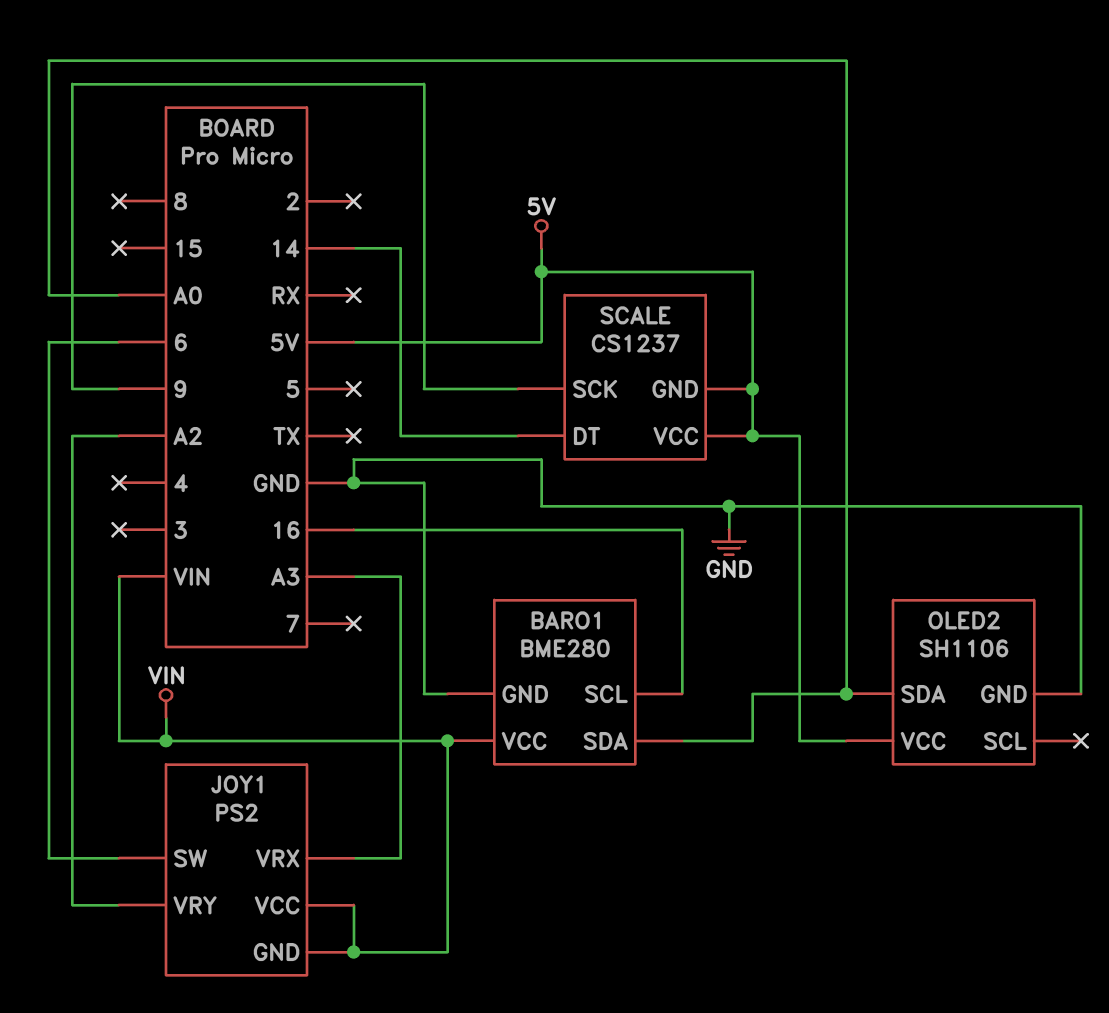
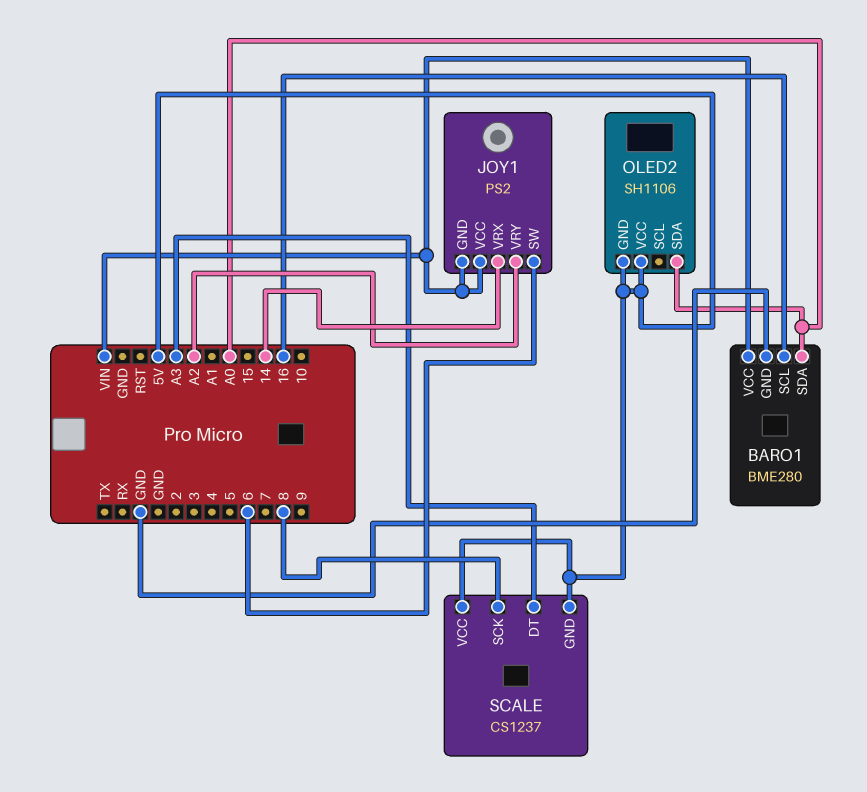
JOY1 pin VRX: A3 -> 14
OLED2 pin GND: GND -> 5V
SCALE pin DT: 14 -> A3
SCALE pin SCK: 9 -> 8

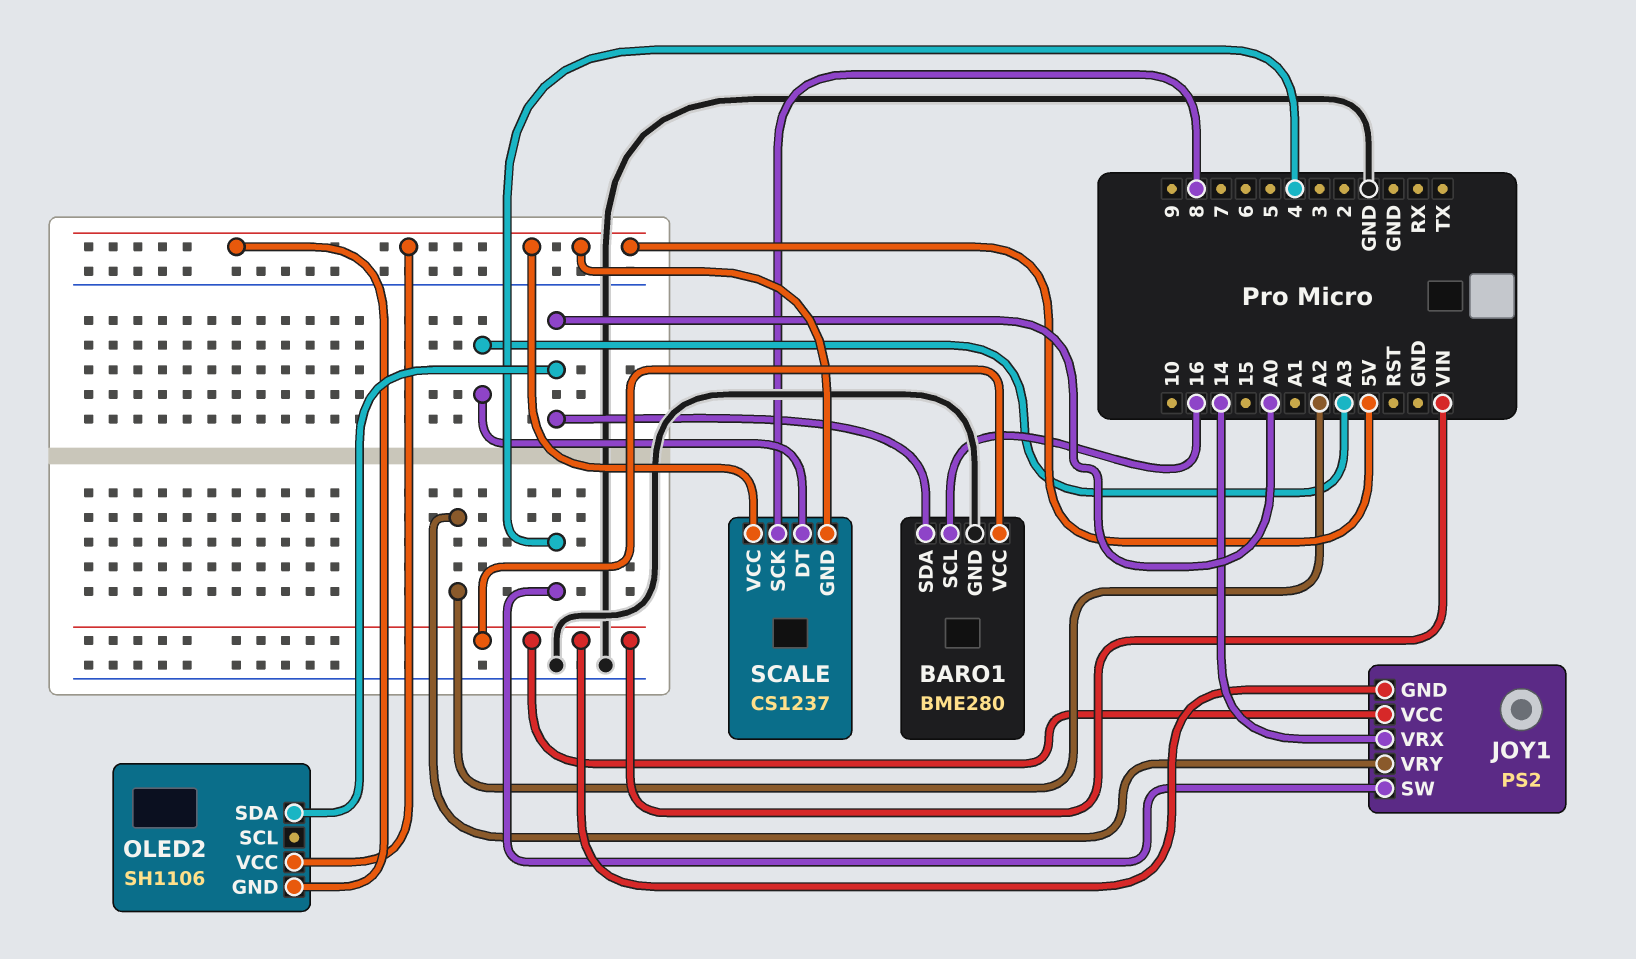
JOY1 pin SW: 6 -> 4

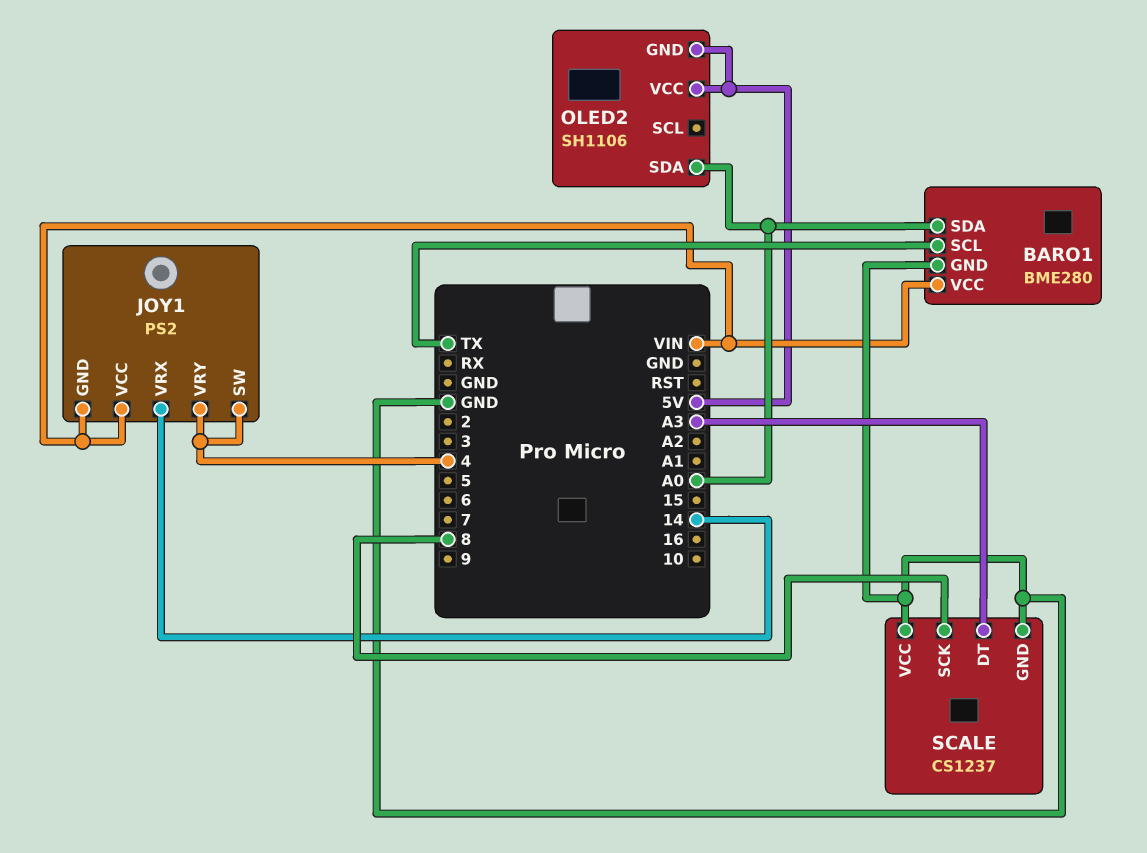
BARO1 pin SCL: 16 -> TX
JOY1 pin VRY: A2 -> 4
SCALE pin GND: 5V -> GND
SCALE pin VCC: 5V -> GND

